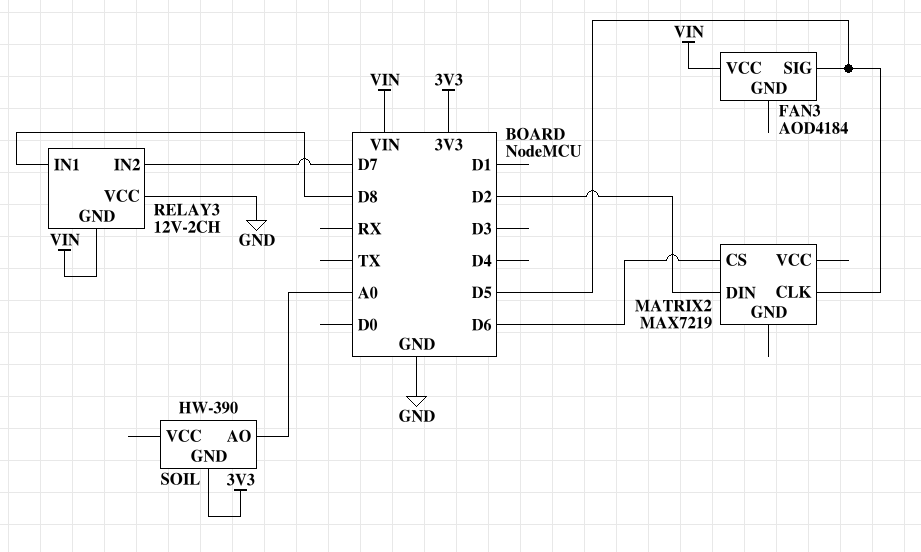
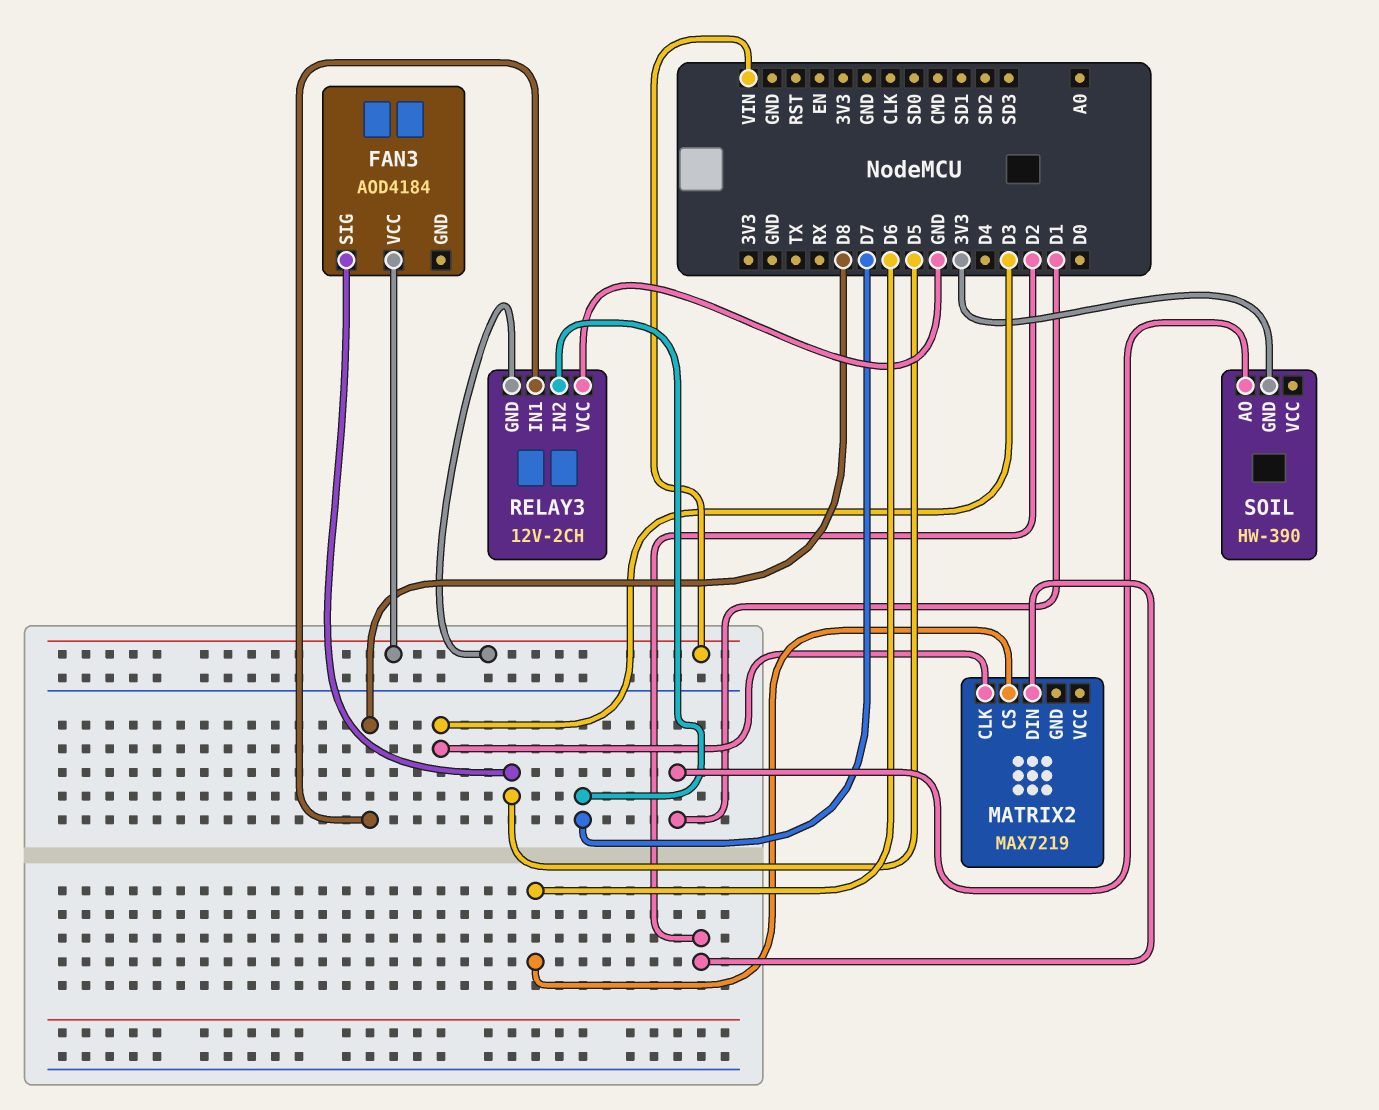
MATRIX2 pin CLK: D5 -> D3
SOIL pin AO: A0 -> D1

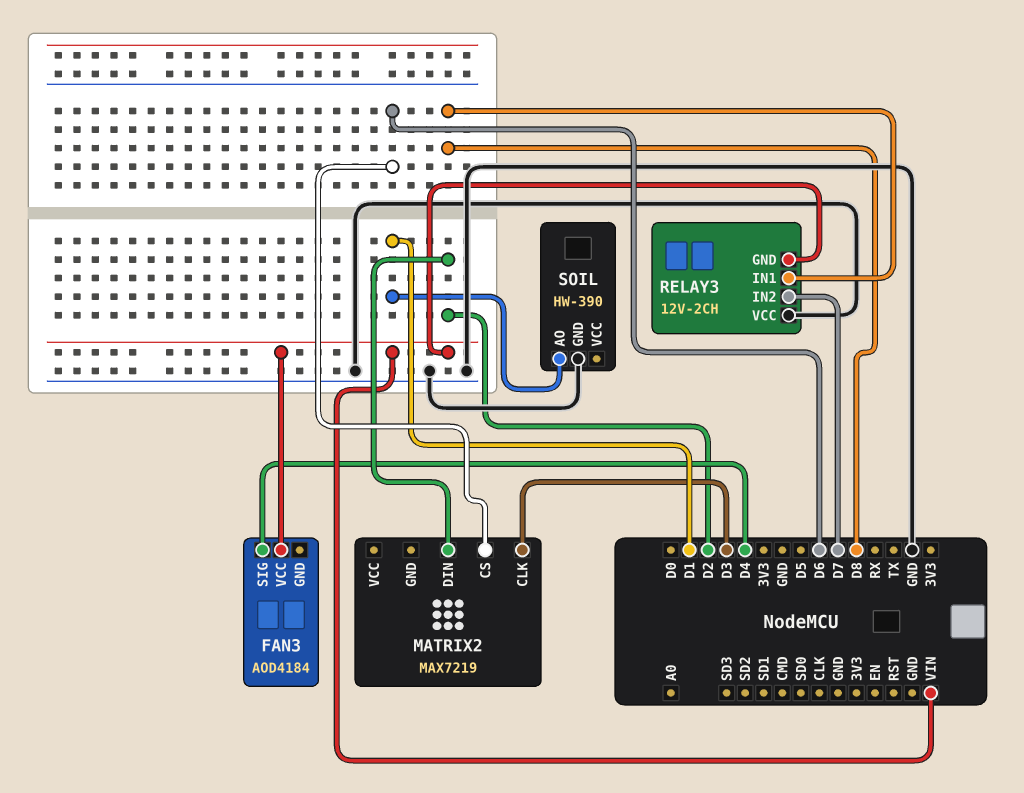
FAN3 pin SIG: D5 -> D4
SOIL pin GND: 3V3 -> GND

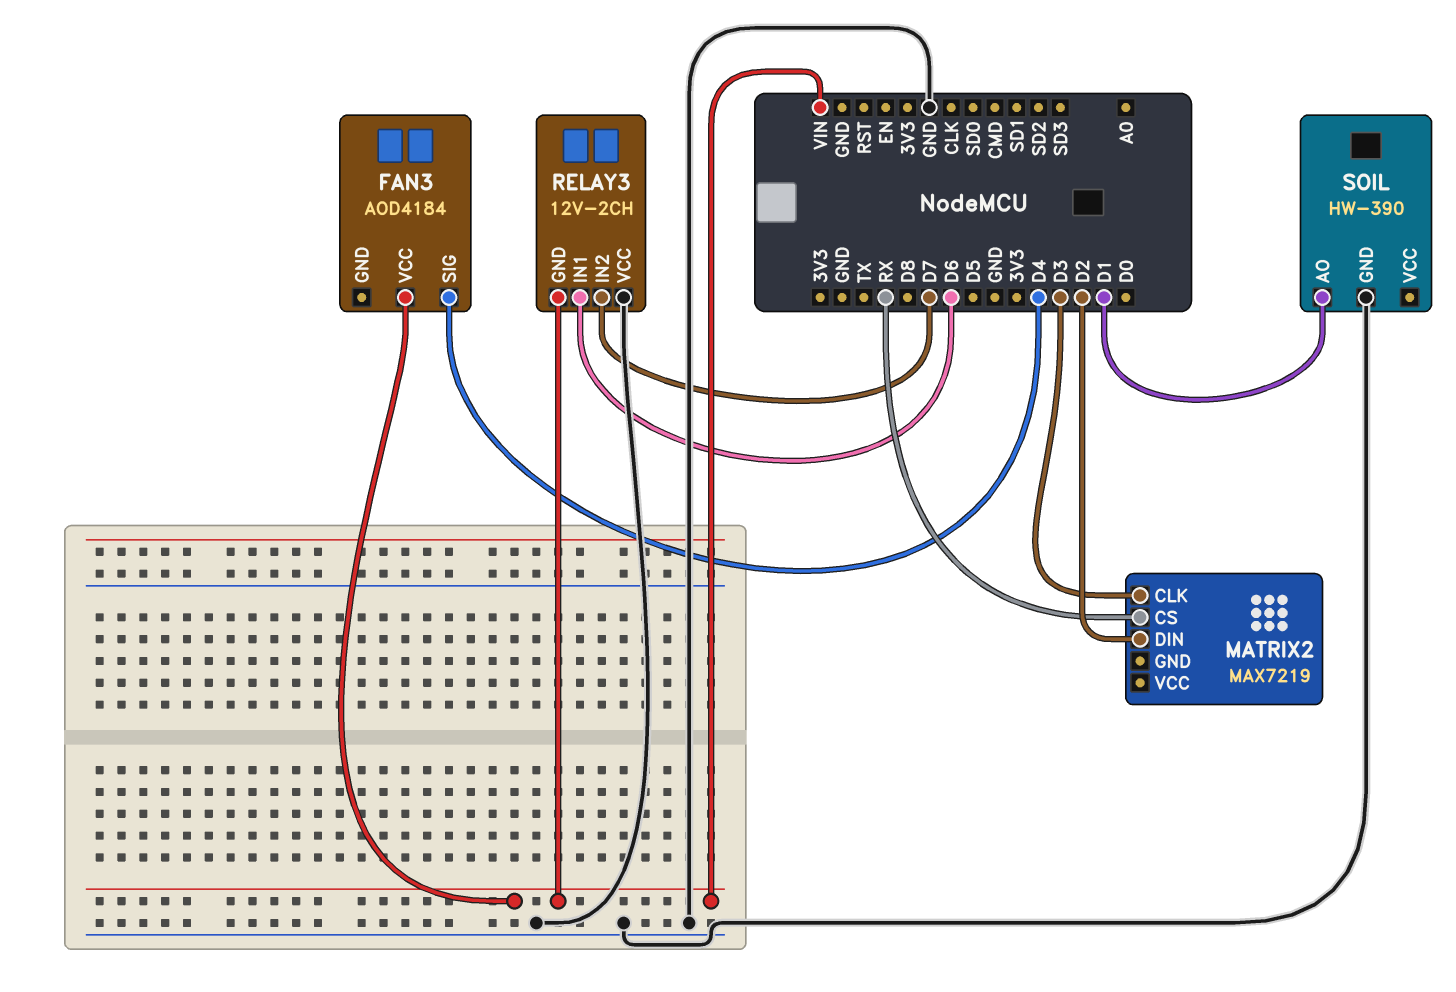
MATRIX2 pin CS: D6 -> RX
RELAY3 pin IN1: D8 -> D6

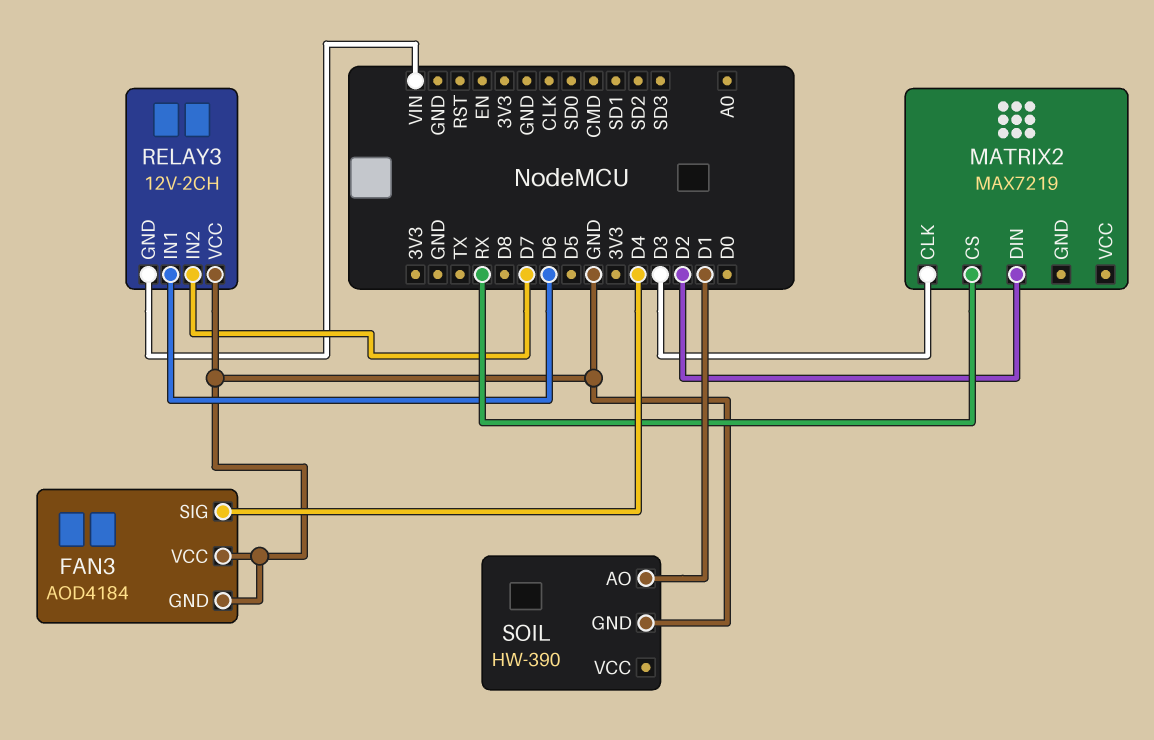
FAN3 pin GND: none -> GND
FAN3 pin VCC: VIN -> GND

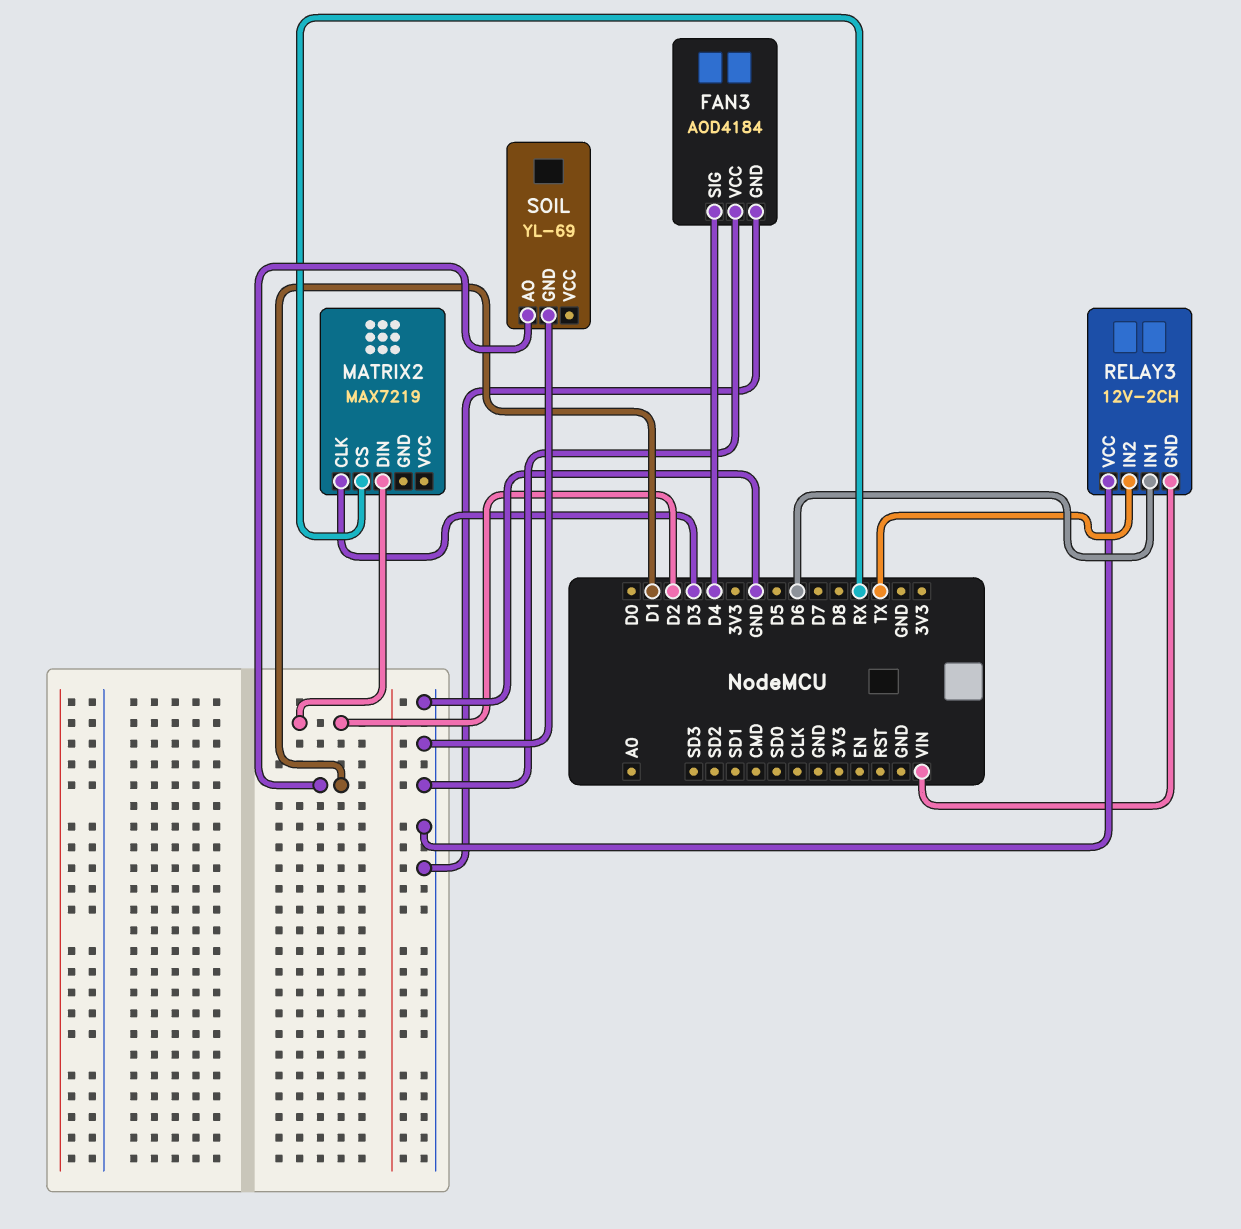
RELAY3 pin IN2: D7 -> TX
SOIL: HW-390 -> YL-69

